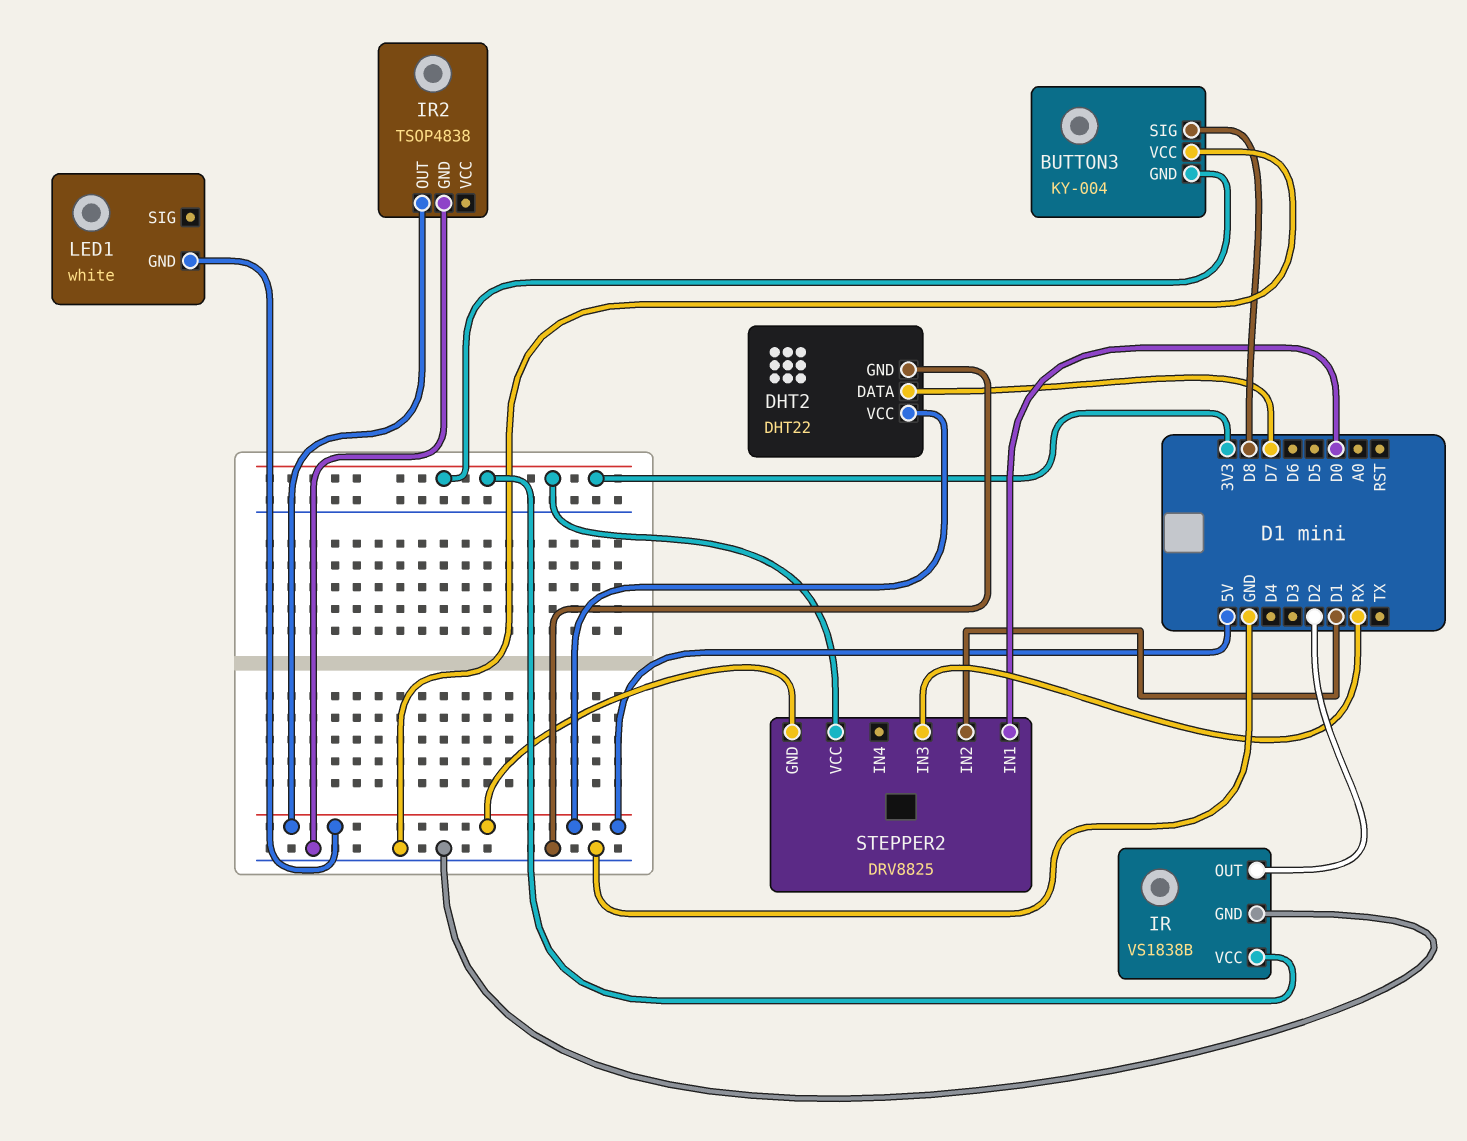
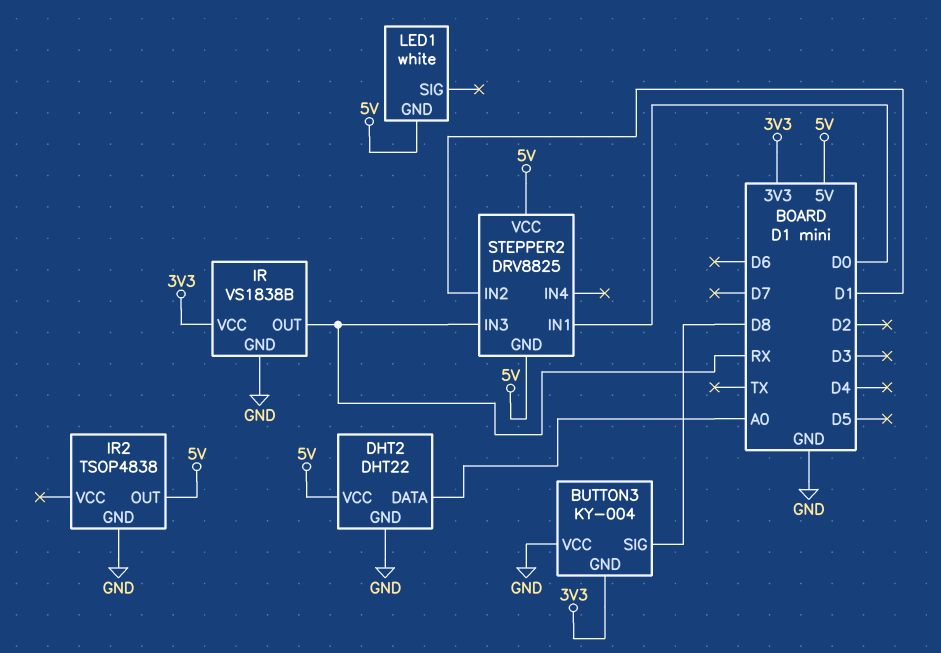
DHT2 pin DATA: D7 -> A0
IR pin OUT: D2 -> RX
STEPPER2 pin VCC: 3V3 -> 5V

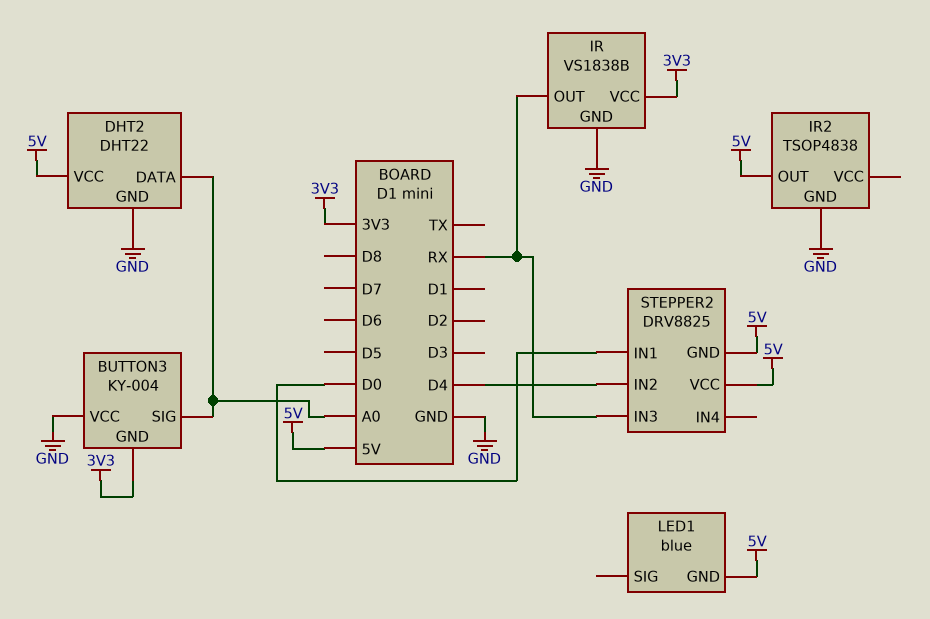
BUTTON3 pin SIG: D8 -> A0
LED1: white -> blue
STEPPER2 pin IN2: D1 -> D4

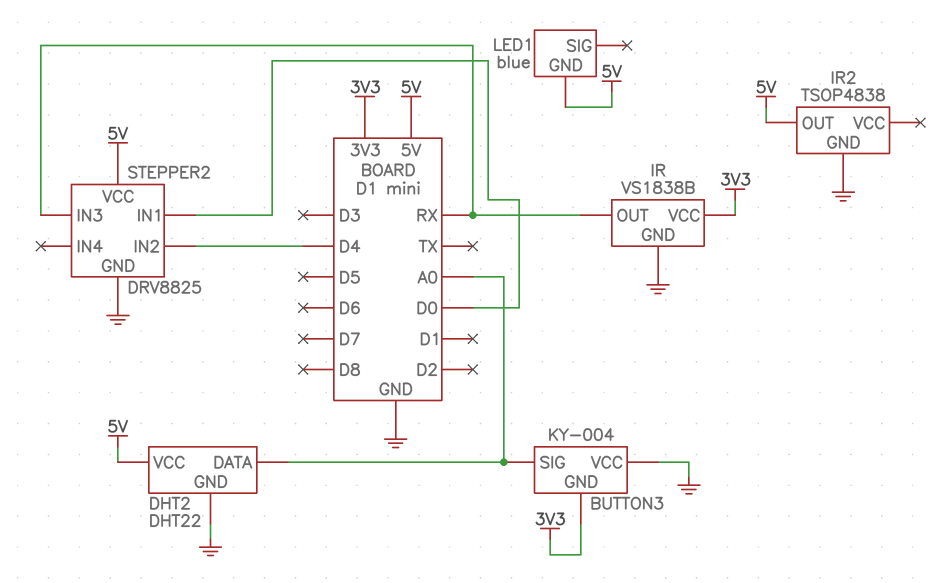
STEPPER2 pin GND: 5V -> GND

